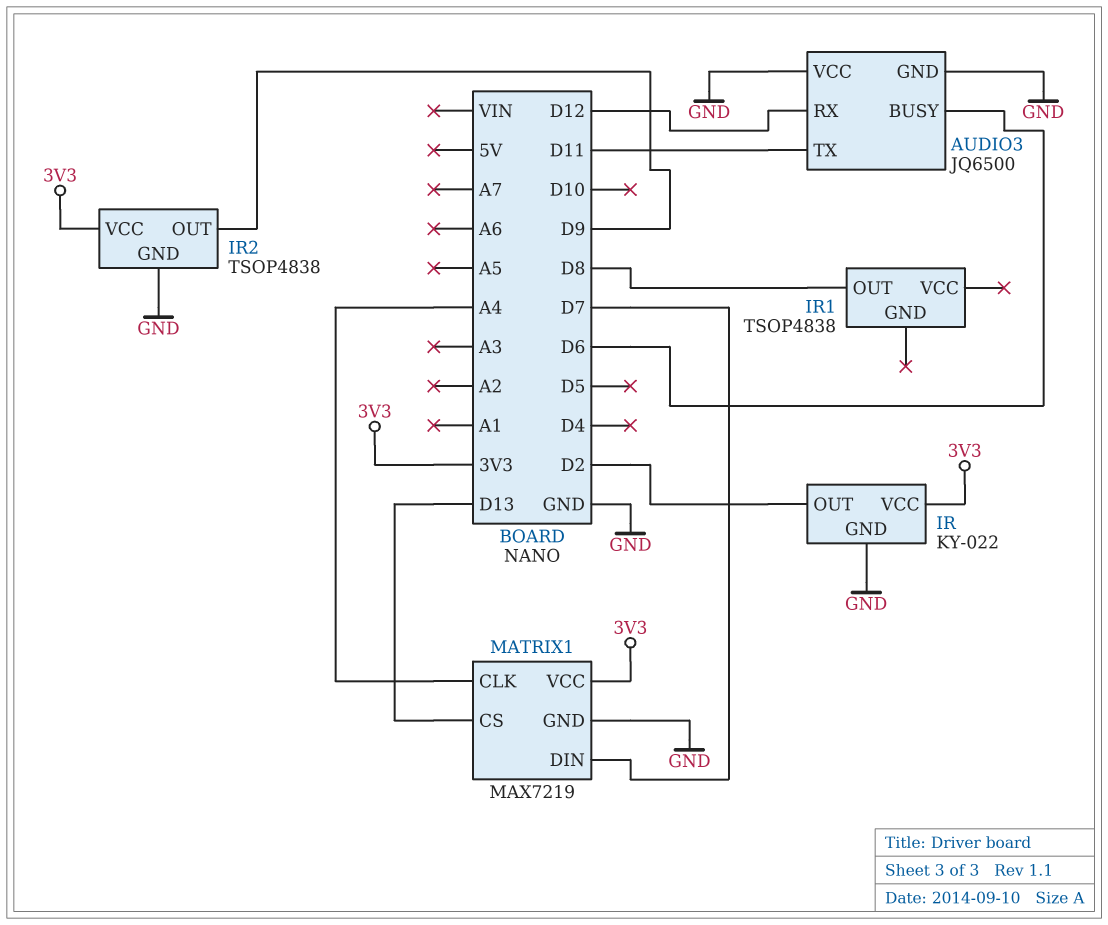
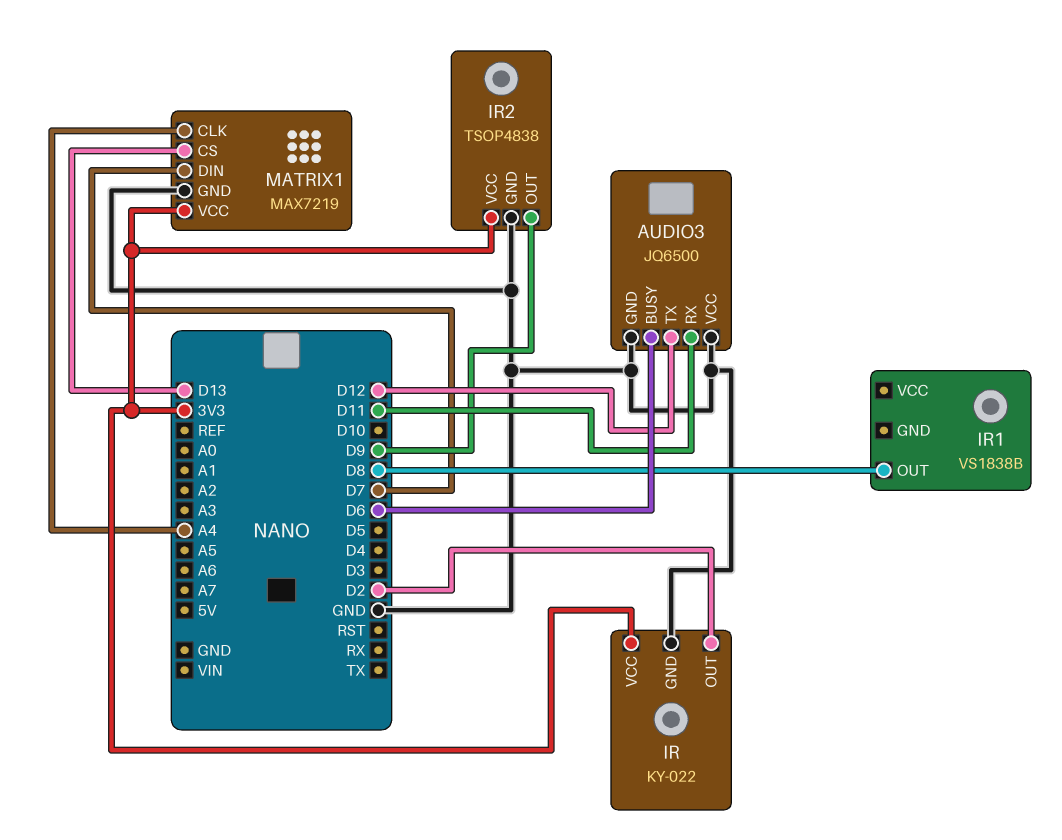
AUDIO3 pin RX: D12 -> D11
AUDIO3 pin TX: D11 -> D12
IR1: TSOP4838 -> VS1838B

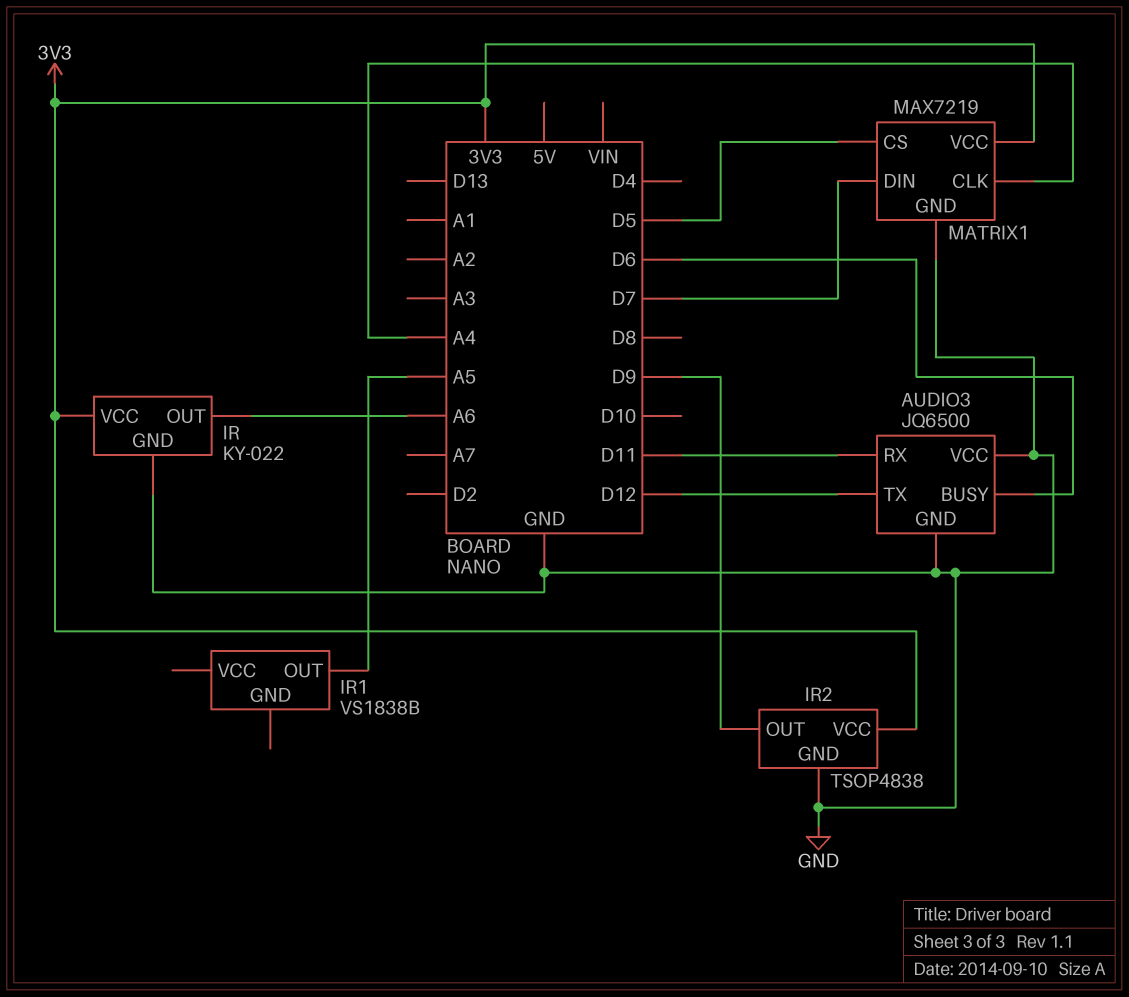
IR pin OUT: D2 -> A6
IR1 pin OUT: D8 -> A5
MATRIX1 pin CS: D13 -> D5

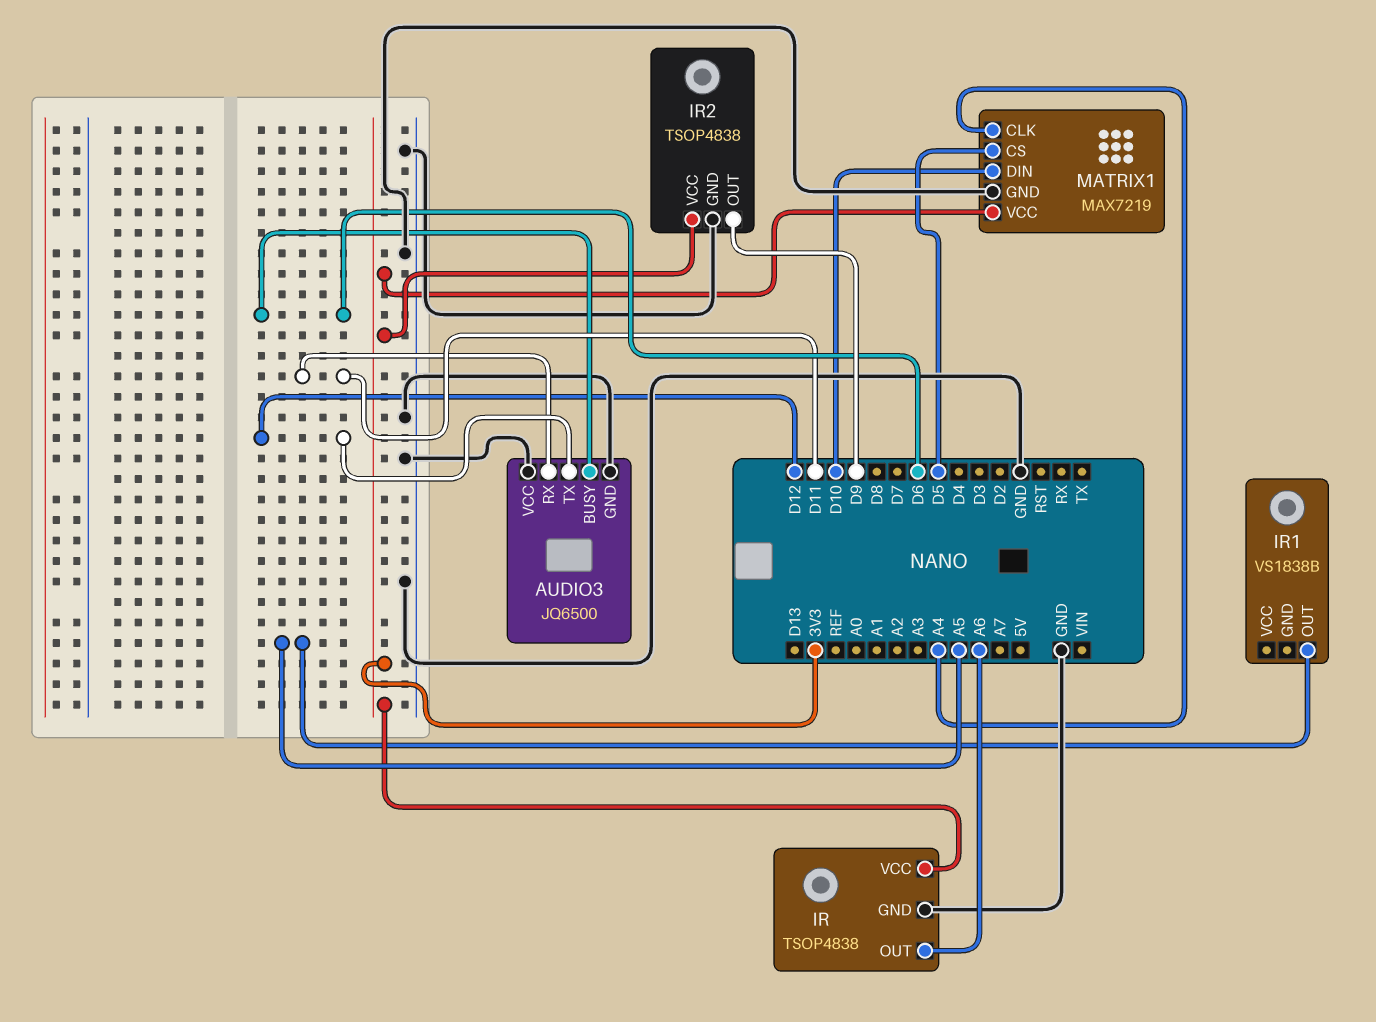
IR: KY-022 -> TSOP4838
MATRIX1 pin DIN: D7 -> D10

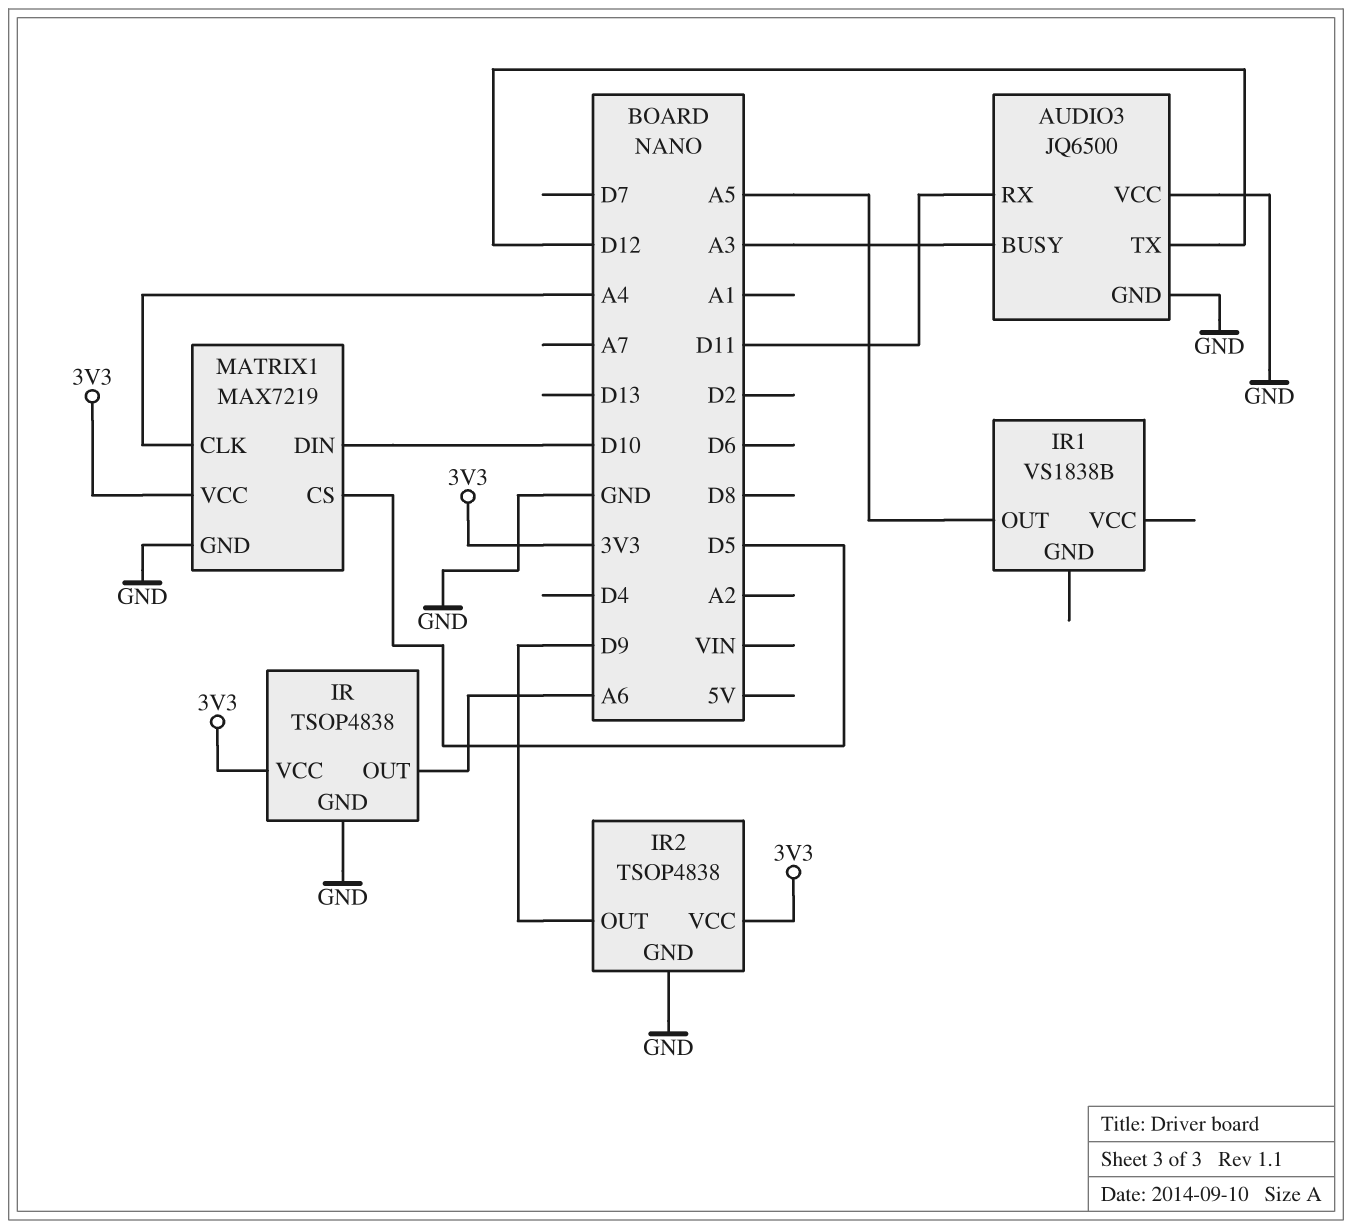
AUDIO3 pin BUSY: D6 -> A3

